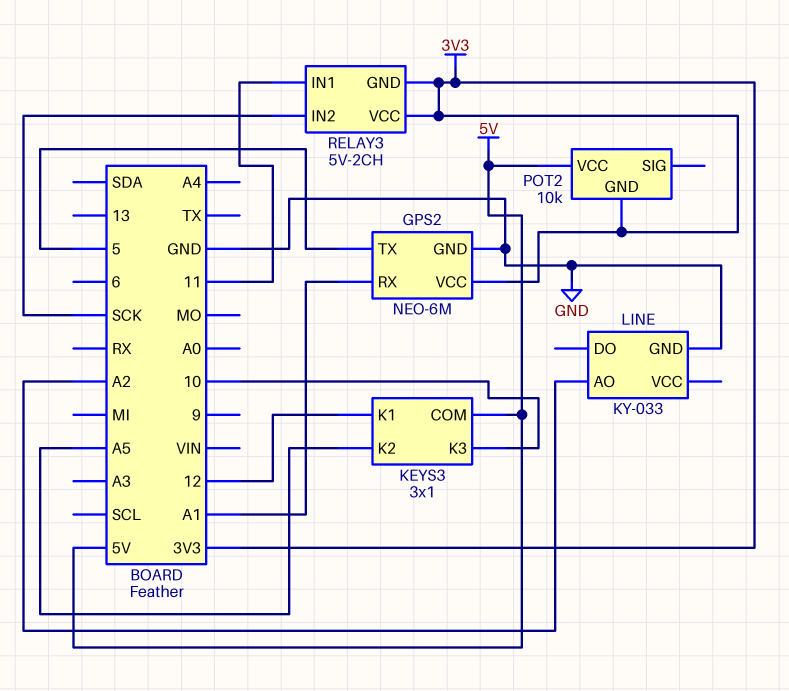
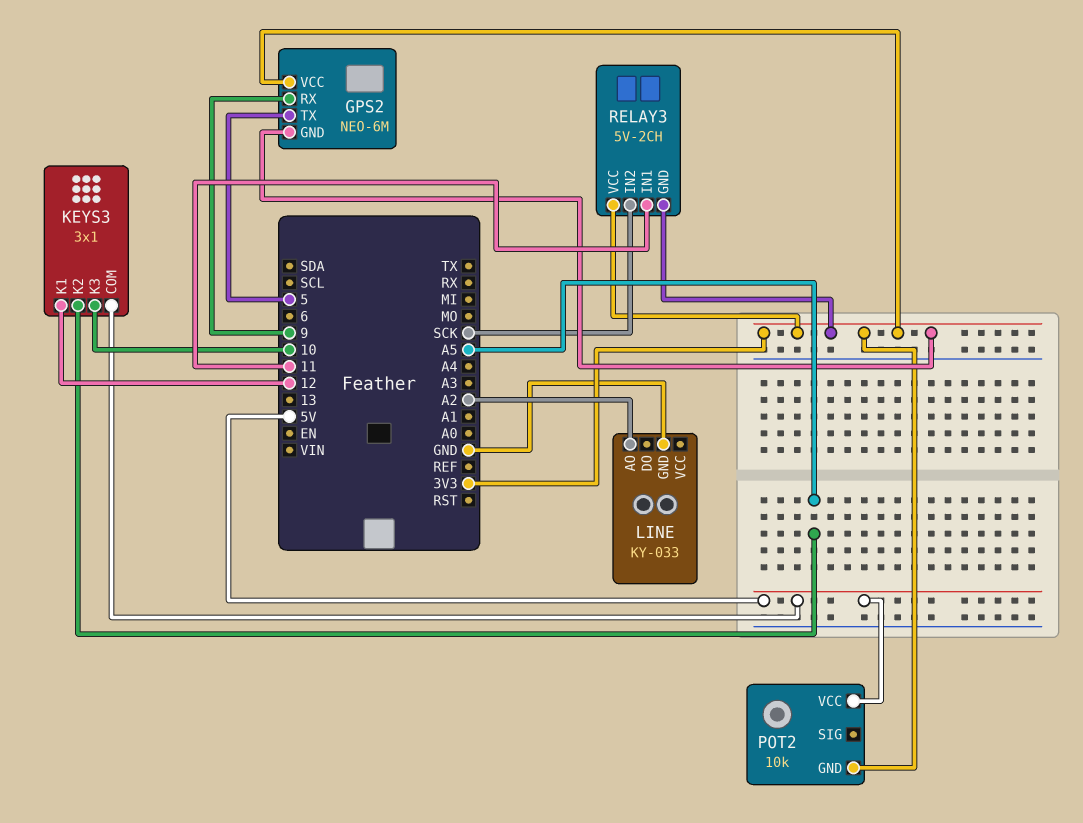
GPS2 pin GND: GND -> 3V3
GPS2 pin RX: A1 -> 9

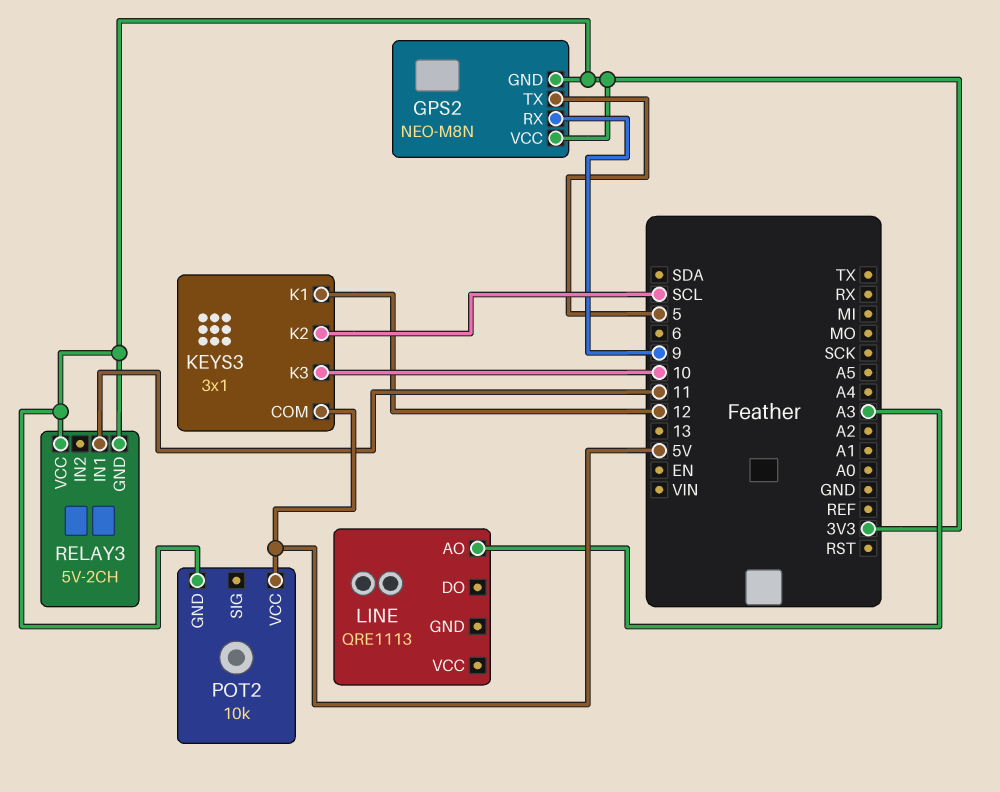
GPS2: NEO-6M -> NEO-M8N
KEYS3 pin K2: A5 -> SCL
LINE: KY-033 -> QRE1113
LINE pin AO: A2 -> A3
LINE pin GND: GND -> none
RELAY3 pin IN2: SCK -> none

